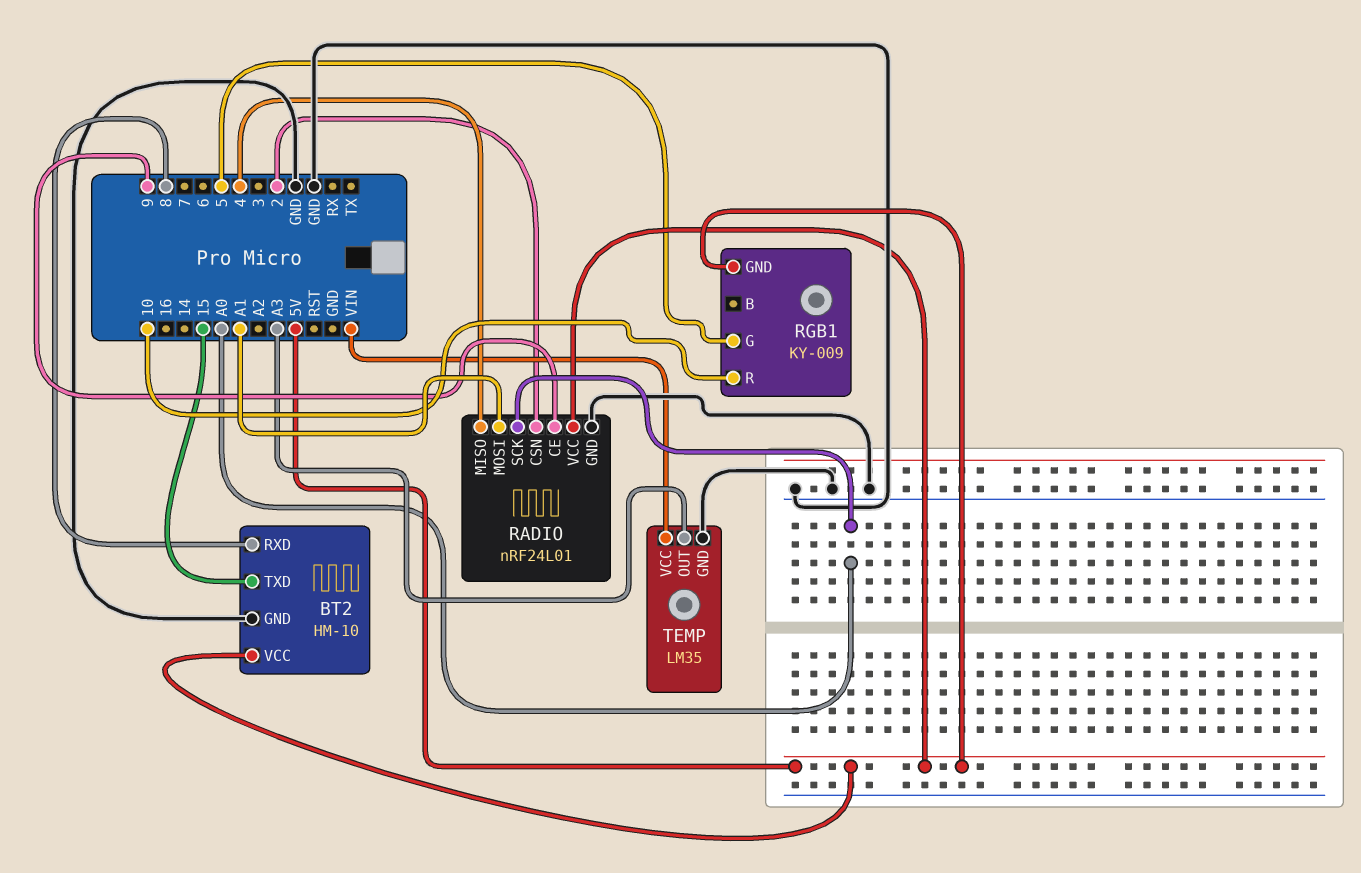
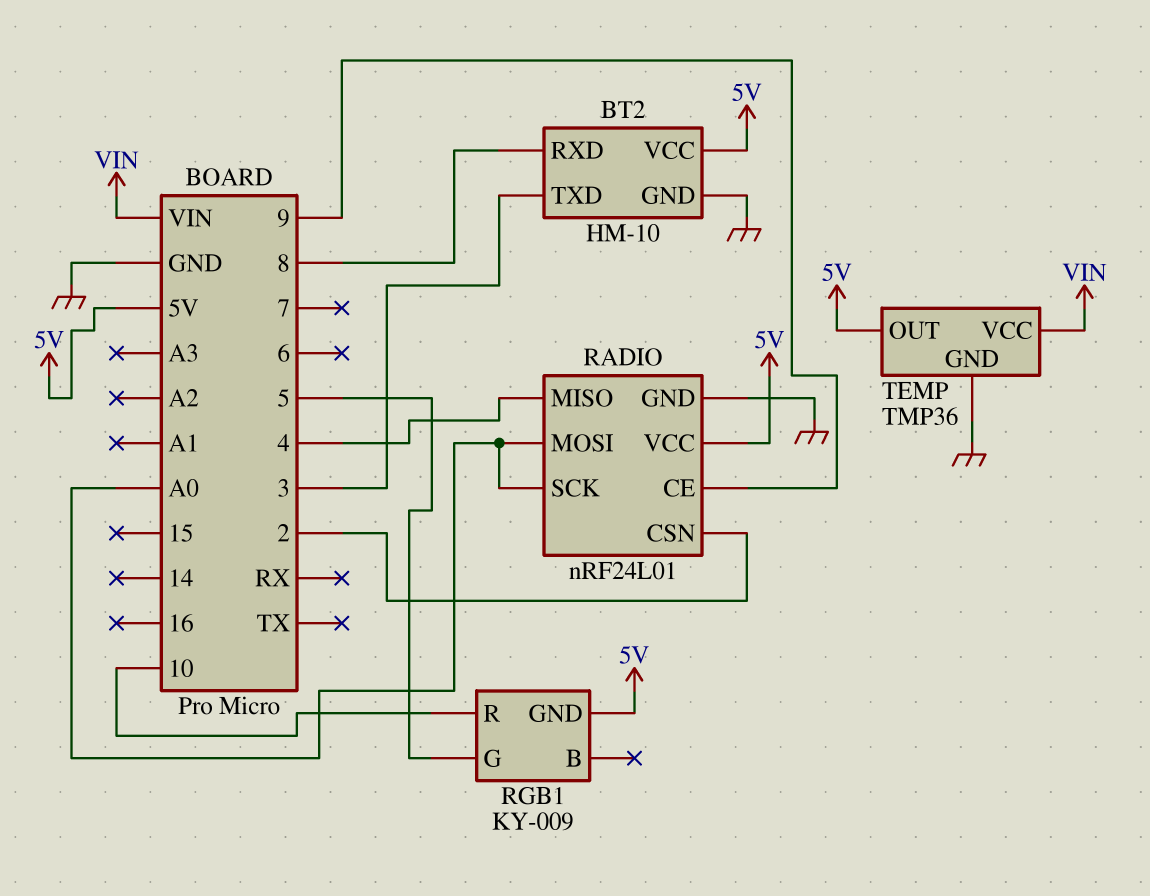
BT2 pin TXD: 15 -> 3
RADIO pin MOSI: A1 -> A0
TEMP: LM35 -> TMP36
TEMP pin OUT: A3 -> 5V

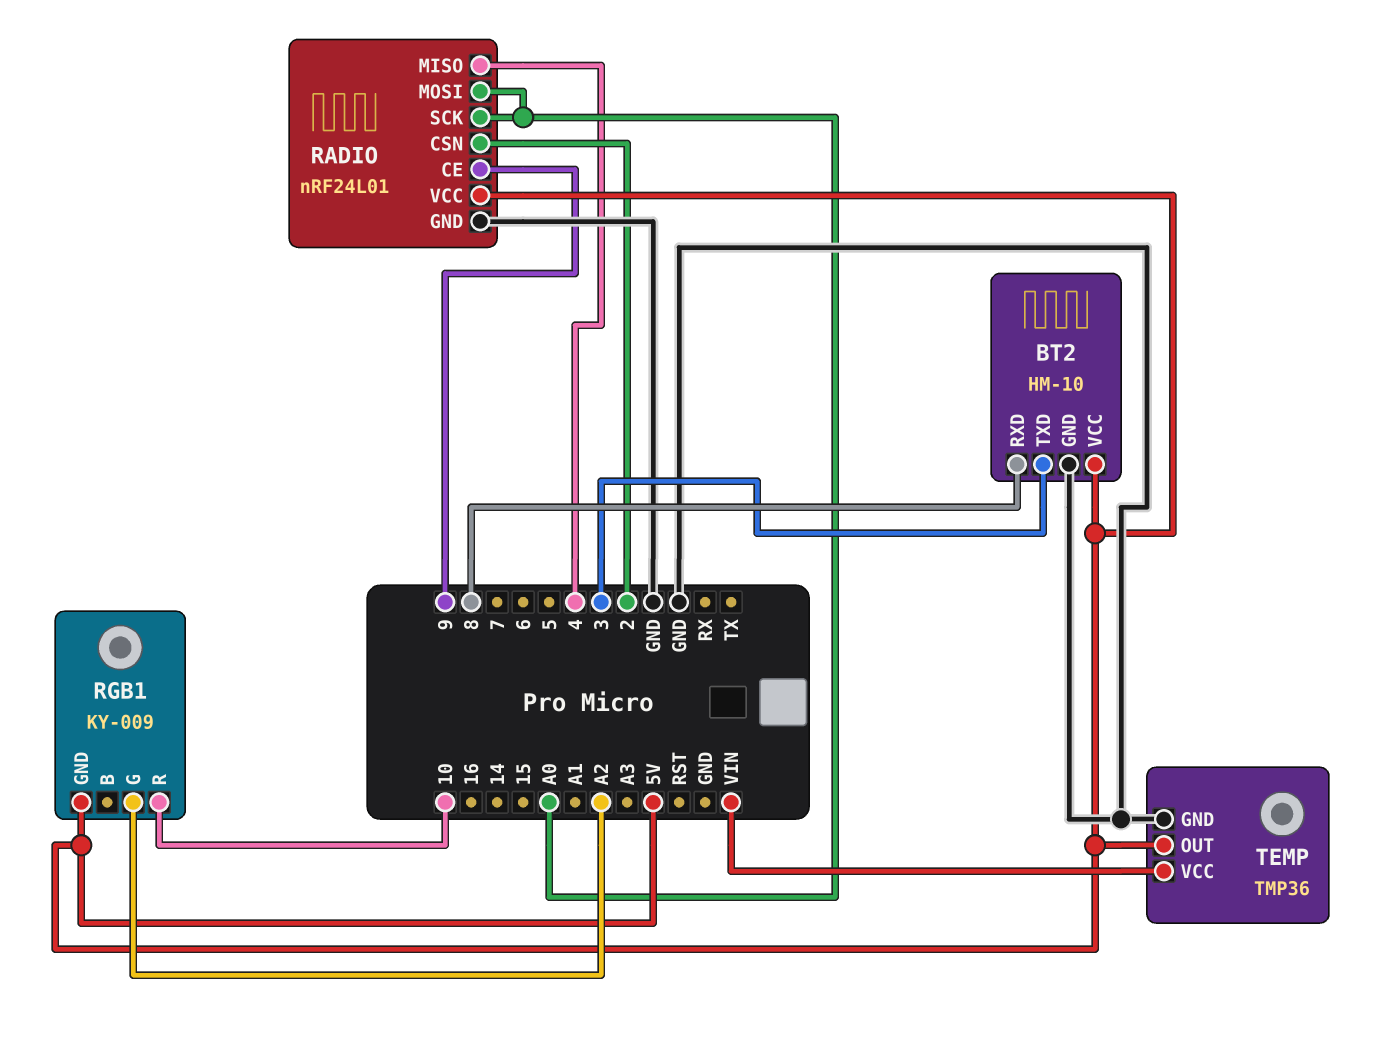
RGB1 pin G: 5 -> A2

